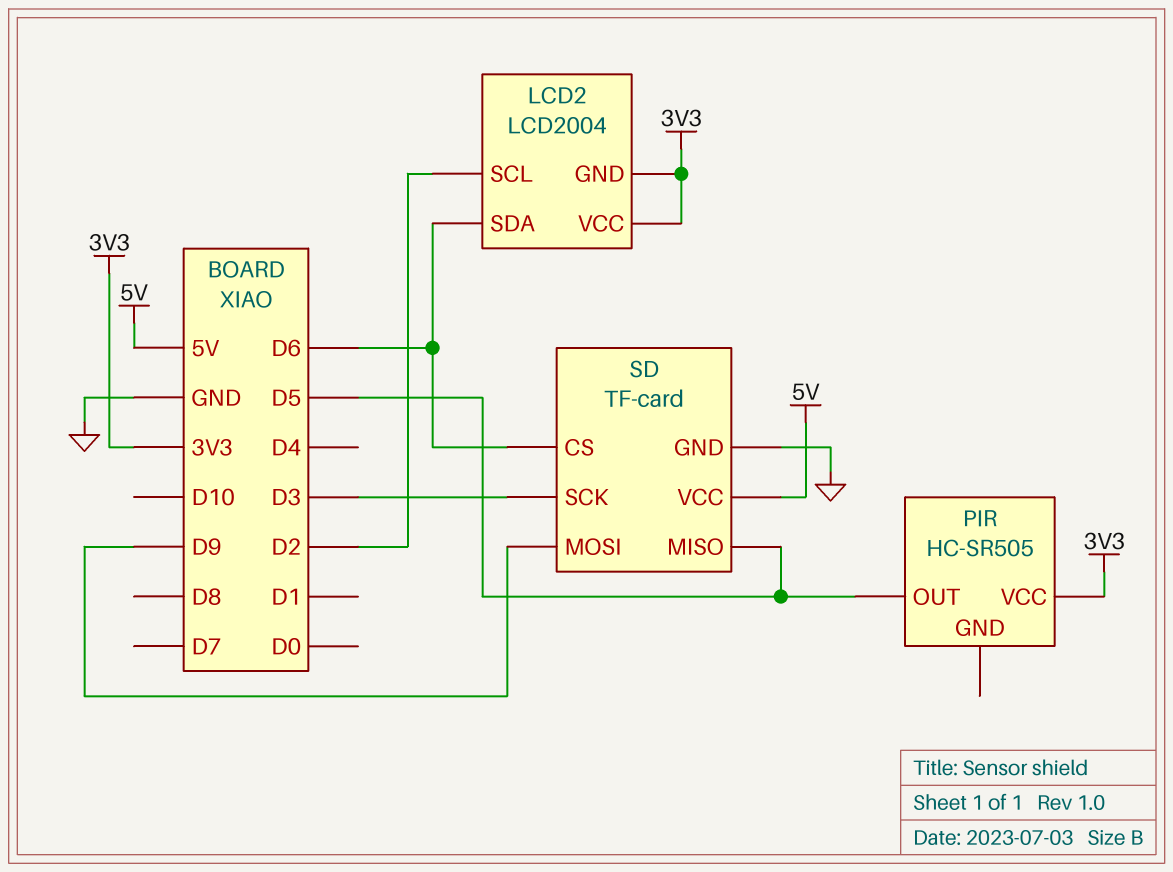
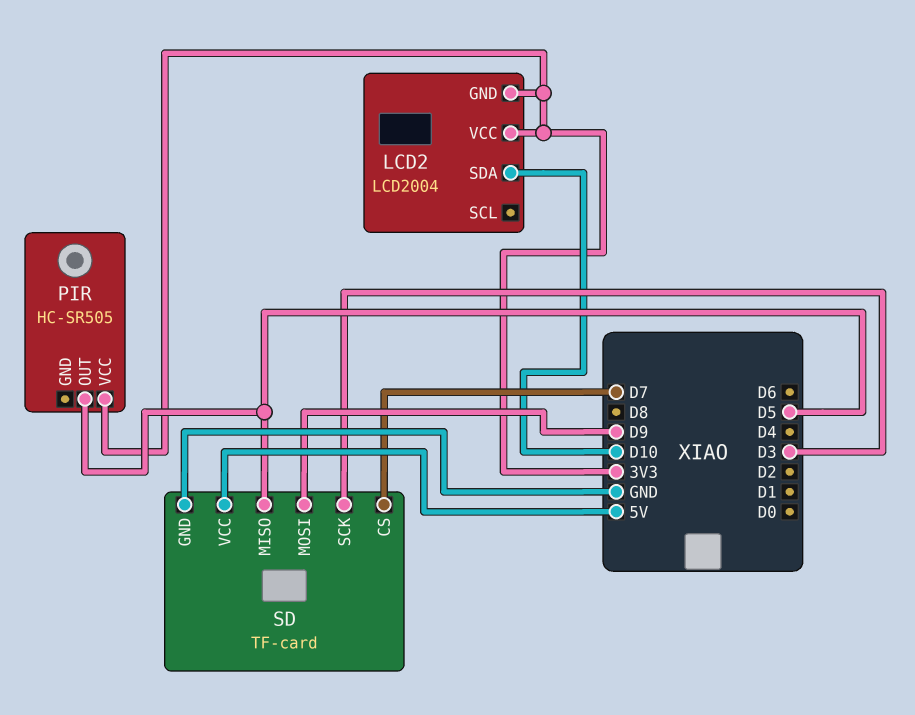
LCD2 pin SCL: D2 -> none
LCD2 pin SDA: D6 -> D10
SD pin CS: D6 -> D7

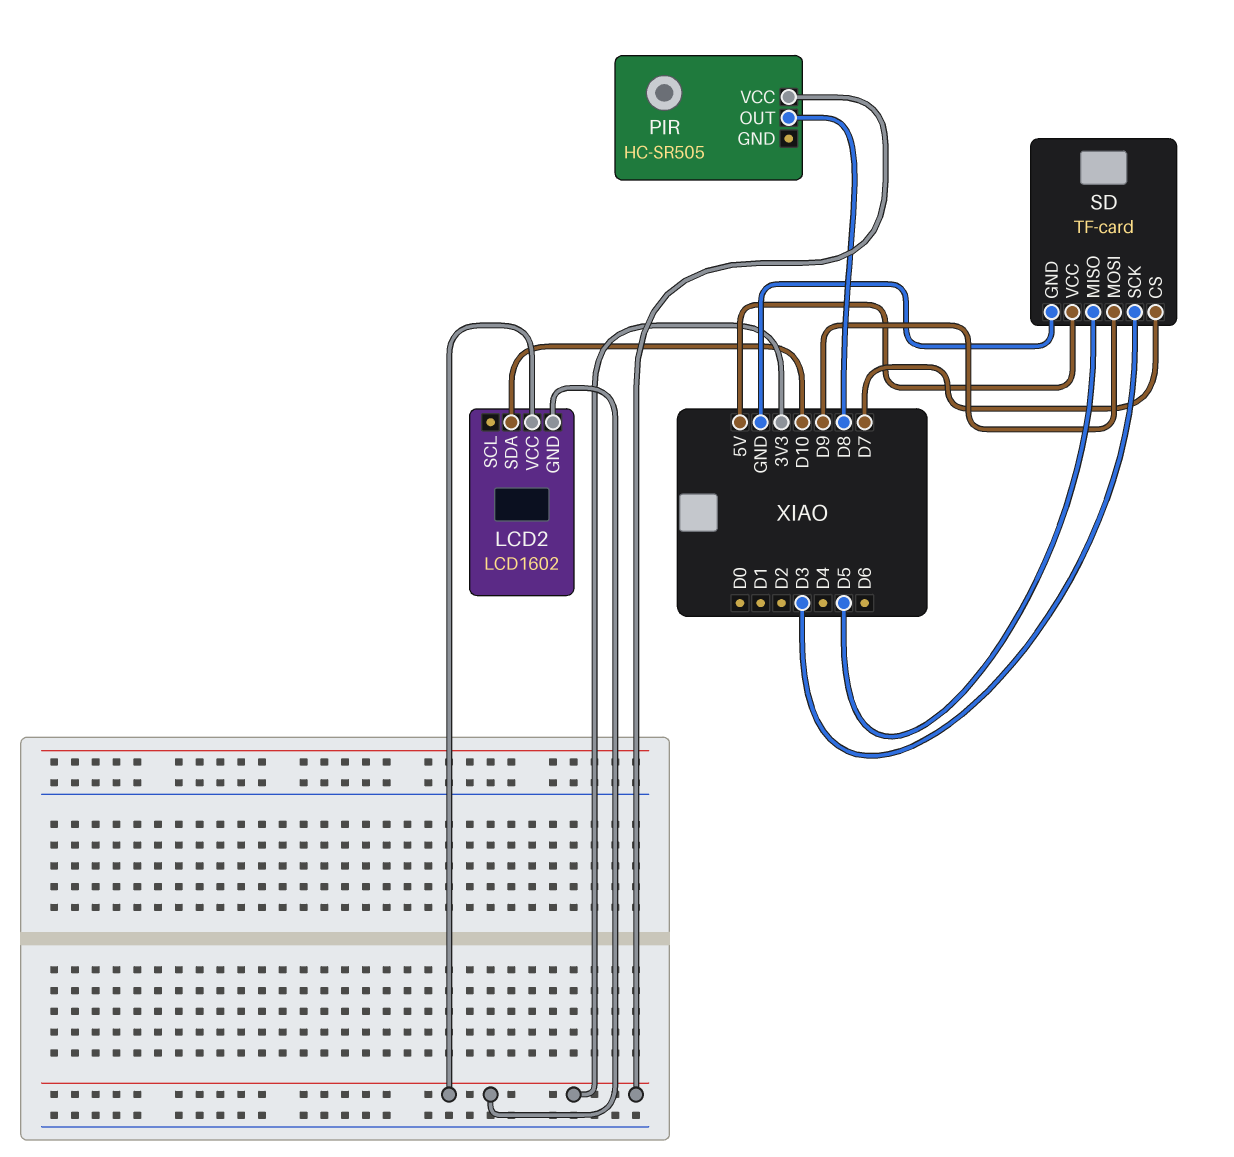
LCD2: LCD2004 -> LCD1602
PIR pin OUT: D5 -> D8

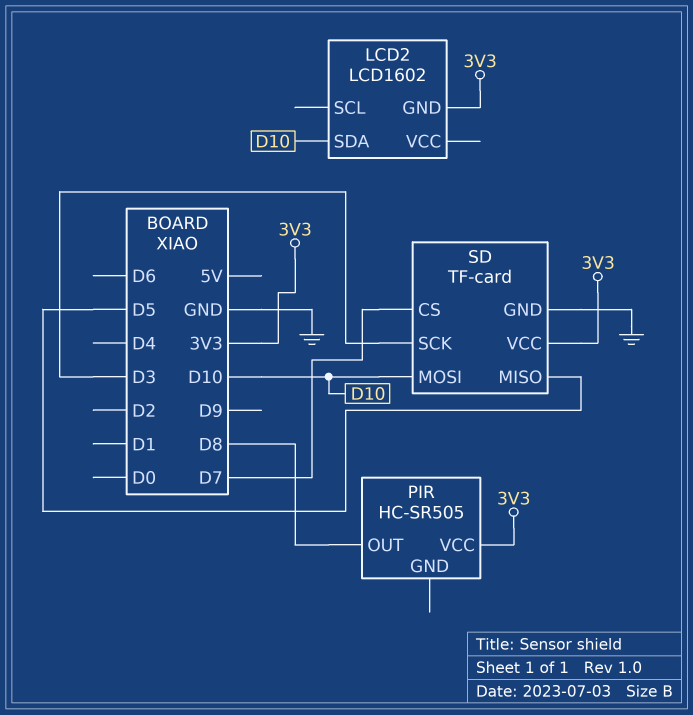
LCD2 pin VCC: 3V3 -> none
SD pin MOSI: D9 -> D10
SD pin VCC: 5V -> 3V3

